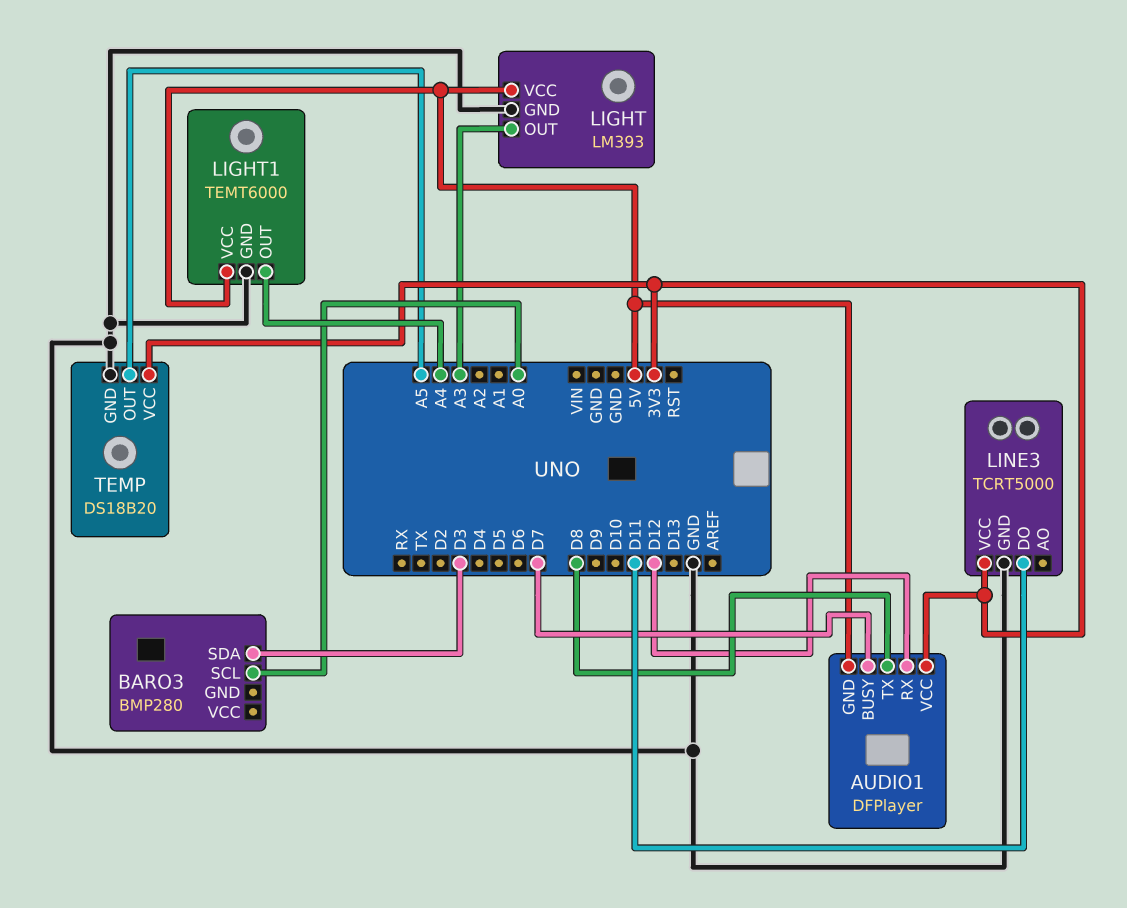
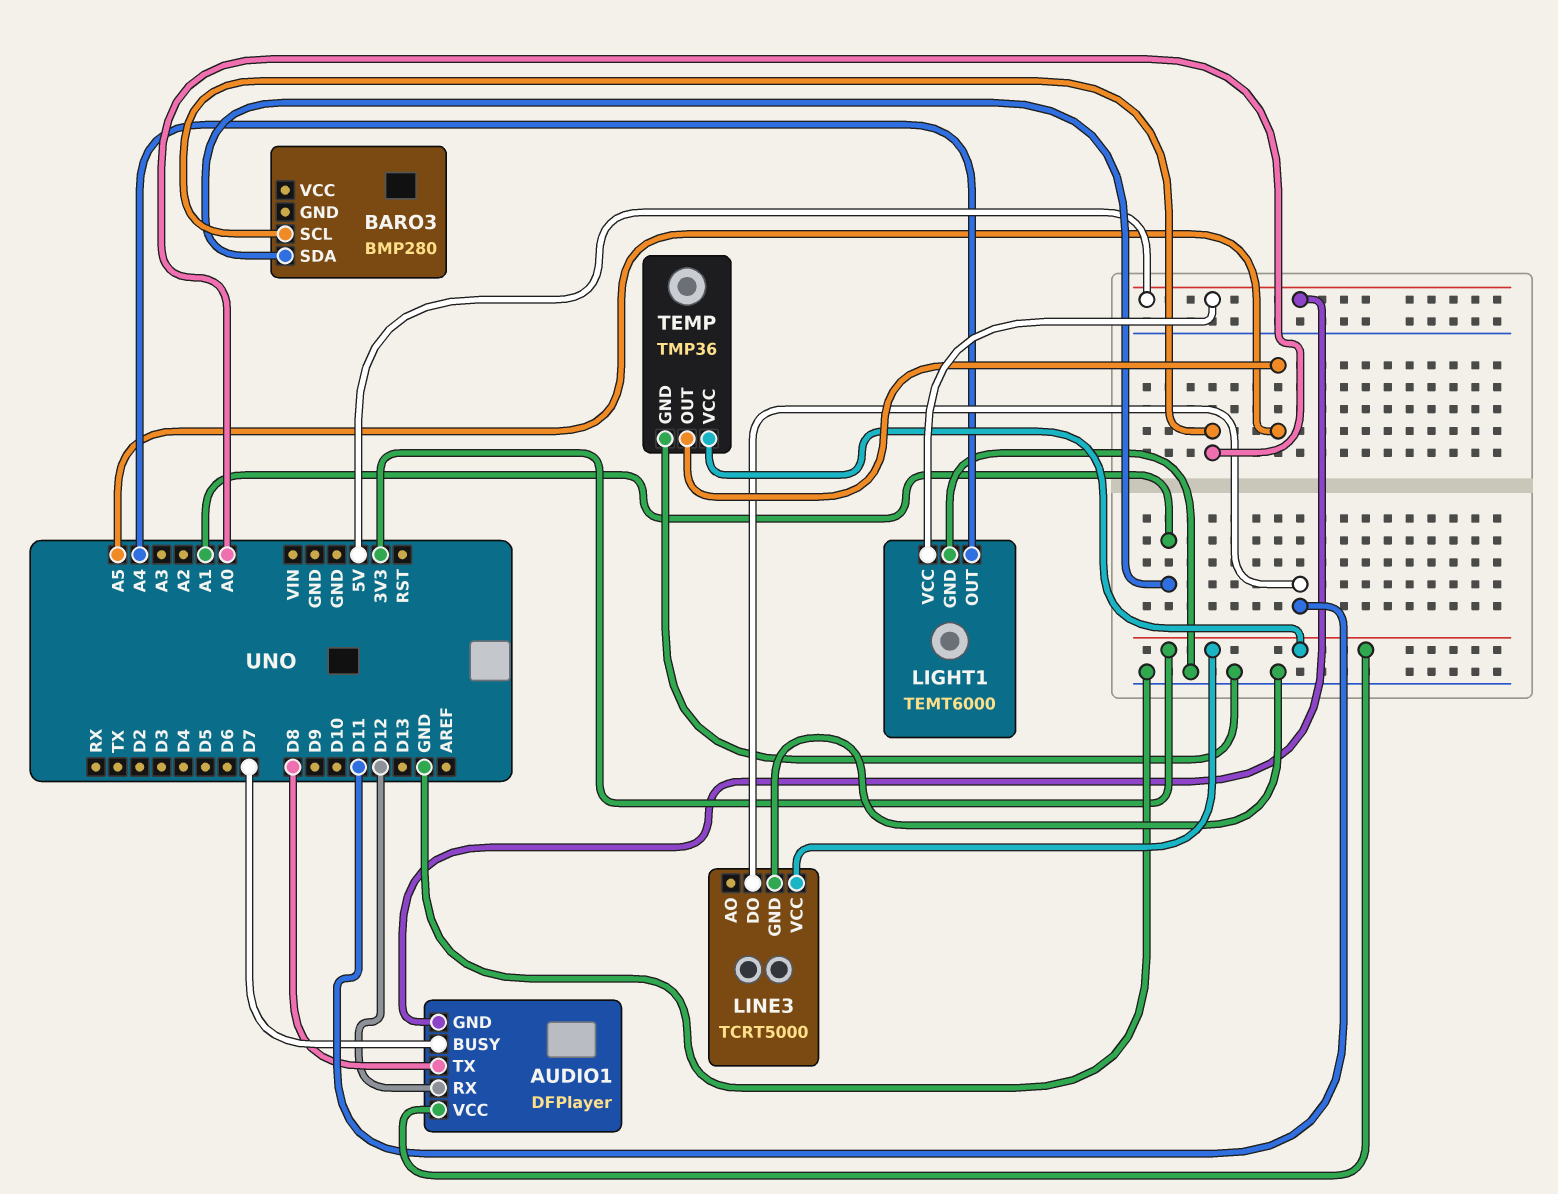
BARO3 pin SDA: D3 -> A1
LIGHT: LM393 -> none
LIGHT pin GND: GND -> none
LIGHT pin OUT: A3 -> none
LIGHT pin VCC: 5V -> none
TEMP: DS18B20 -> TMP36

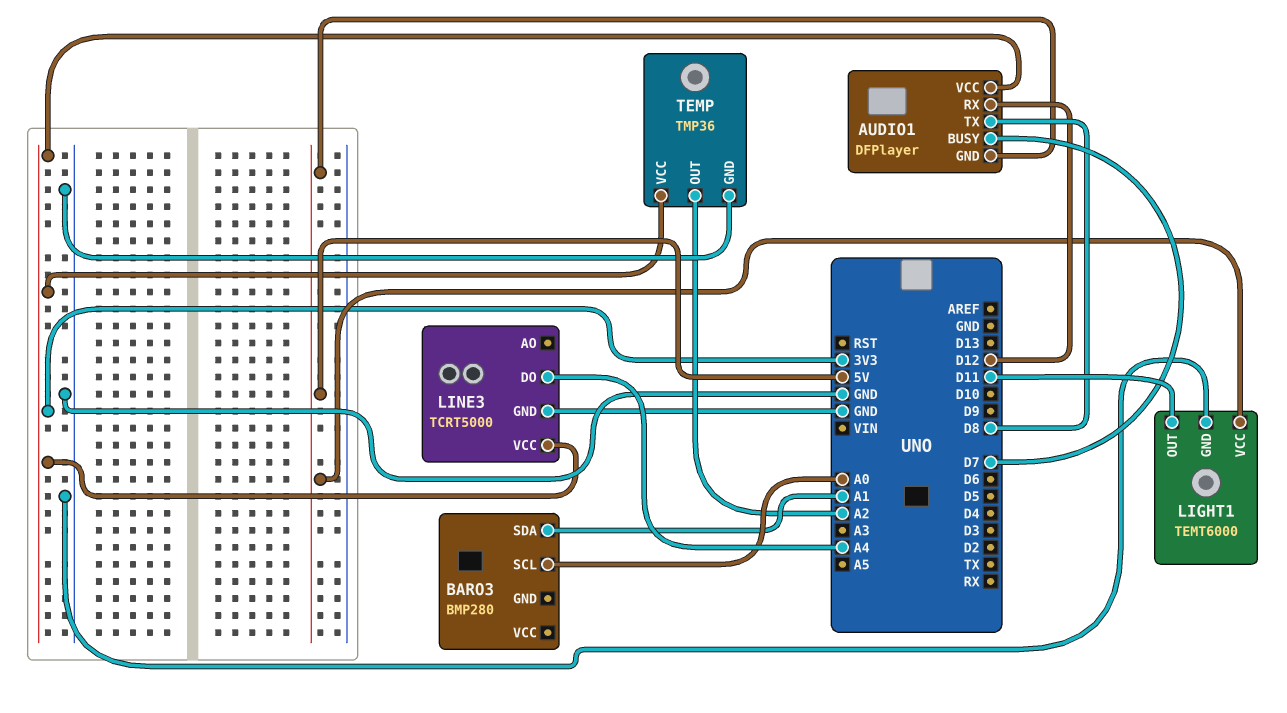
LIGHT1 pin OUT: A4 -> D11
LINE3 pin DO: D11 -> A4
TEMP pin OUT: A5 -> A2

